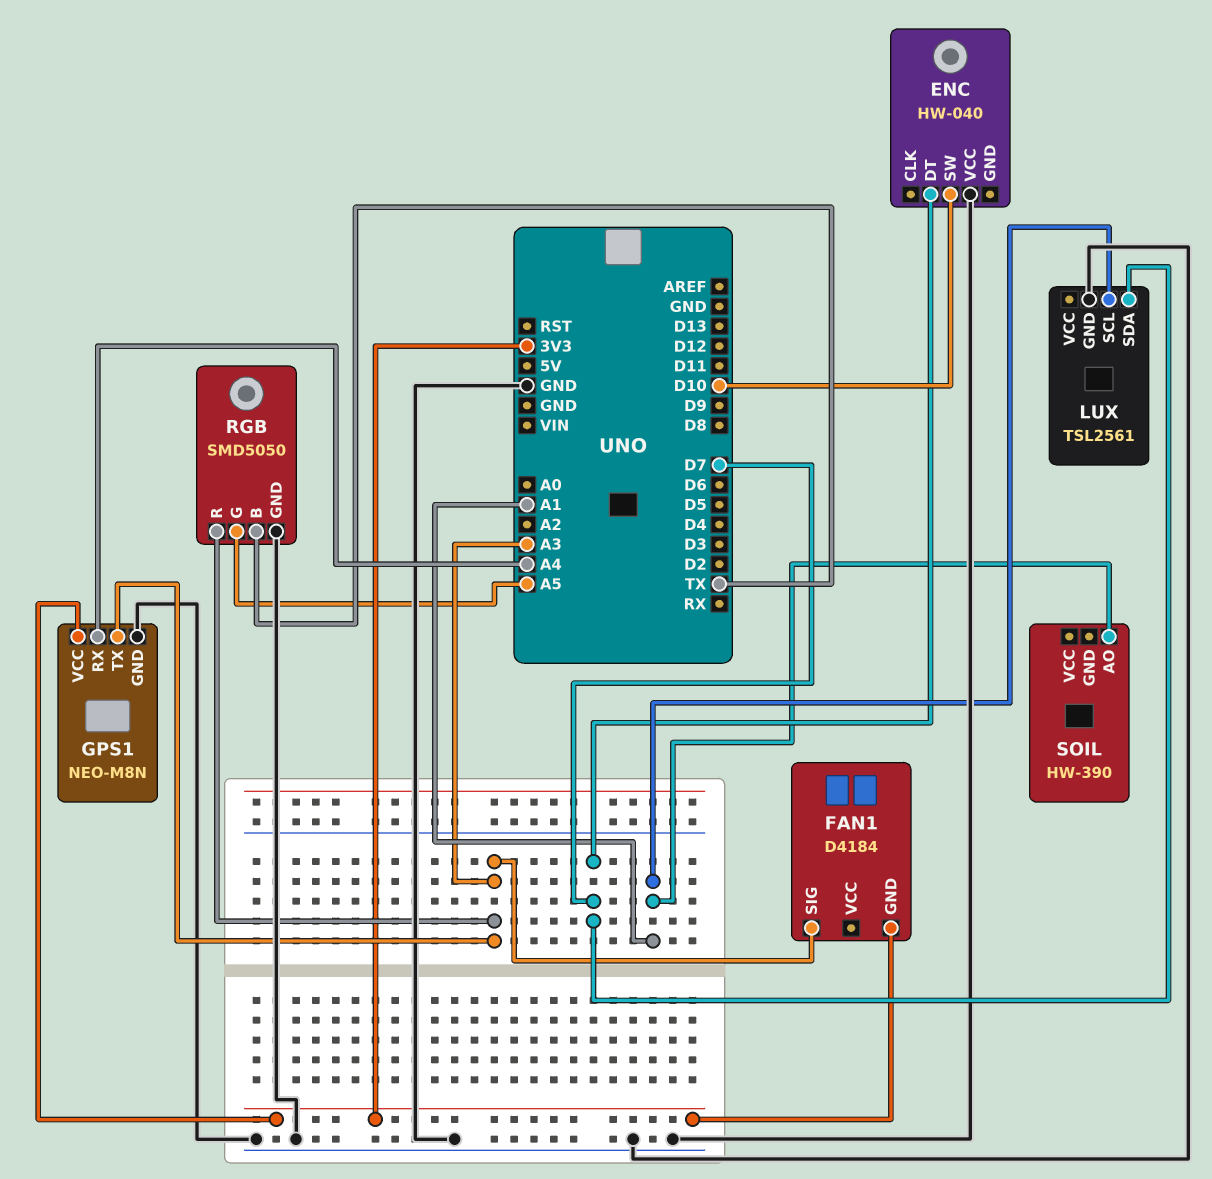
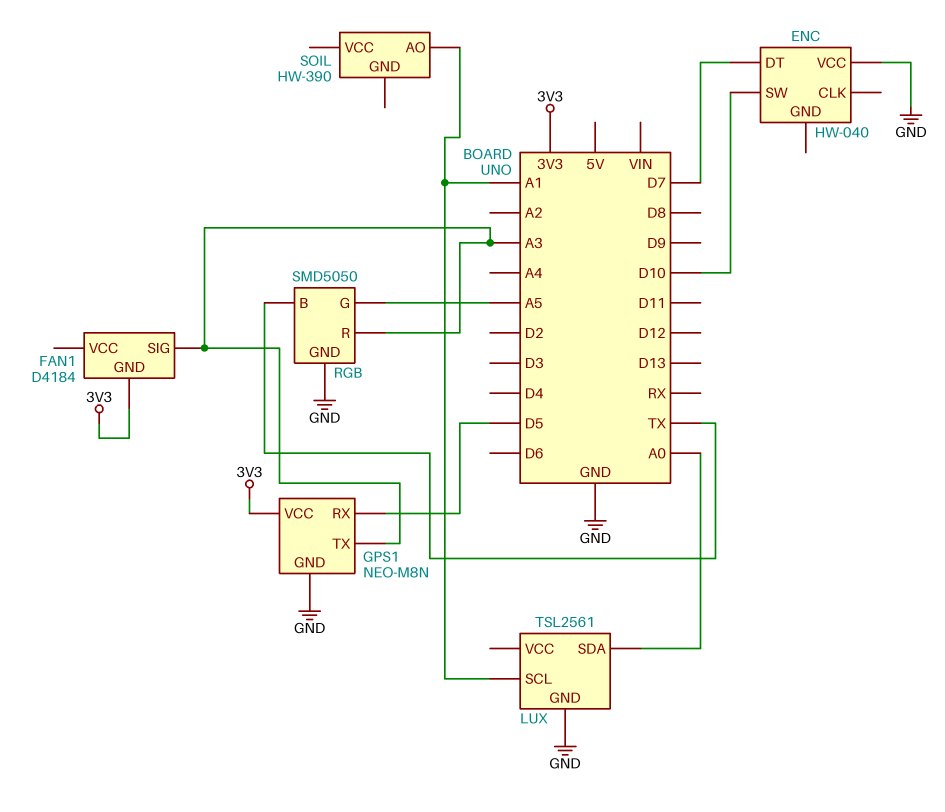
GPS1 pin RX: A4 -> D5
LUX pin SDA: D7 -> A0

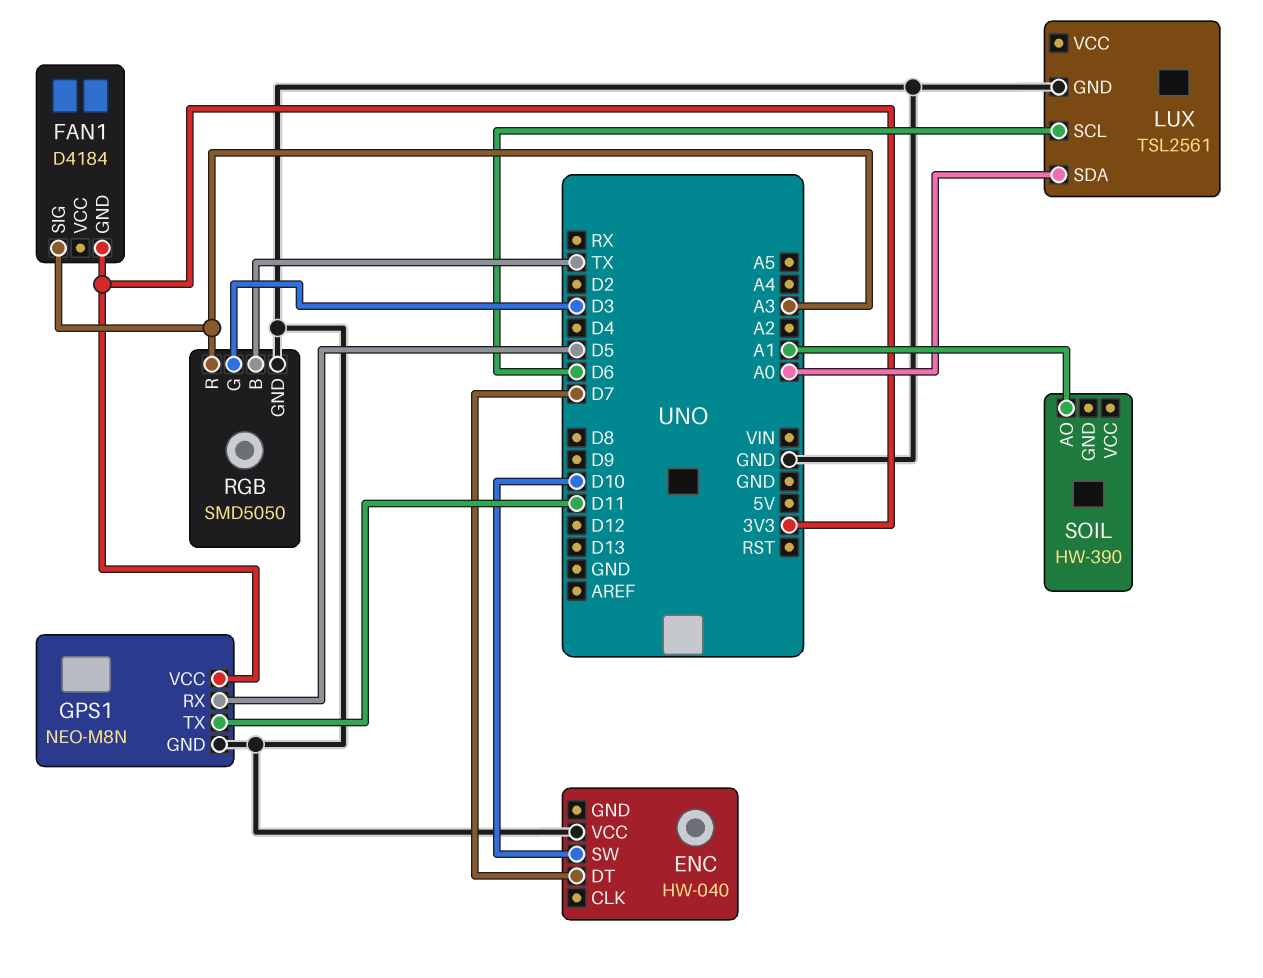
GPS1 pin TX: A3 -> D11
LUX pin SCL: A1 -> D6
RGB pin G: A5 -> D3

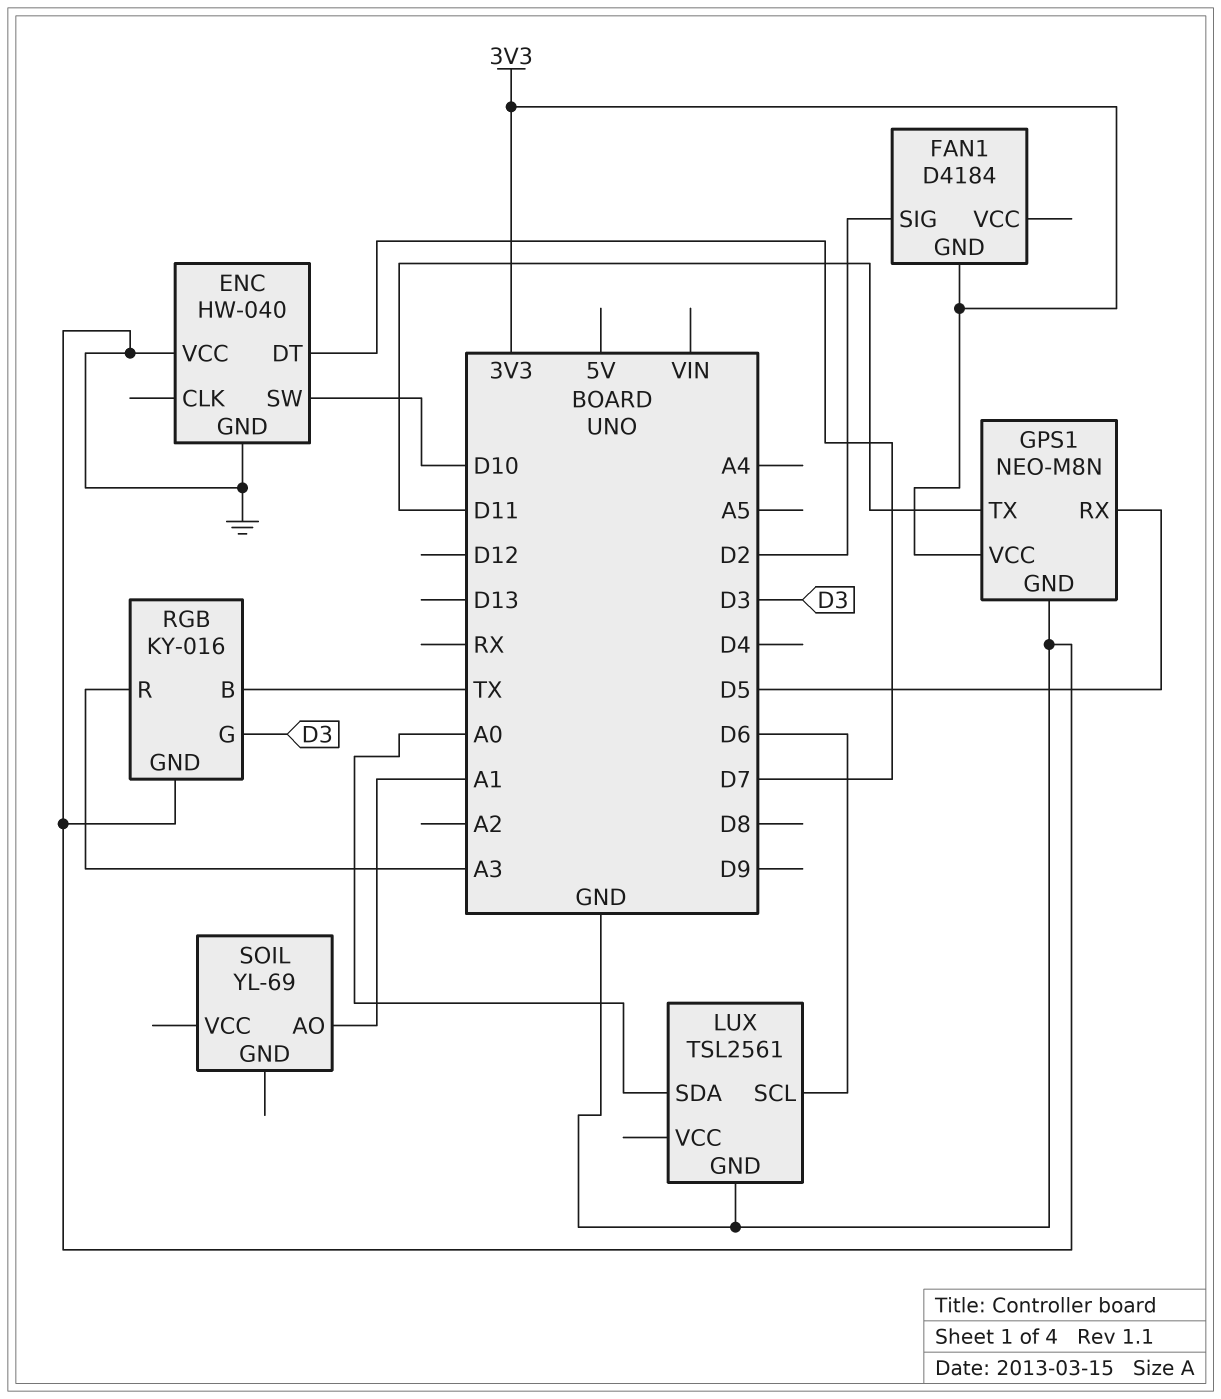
ENC pin GND: none -> GND
FAN1 pin SIG: A3 -> D2
RGB: SMD5050 -> KY-016
SOIL: HW-390 -> YL-69

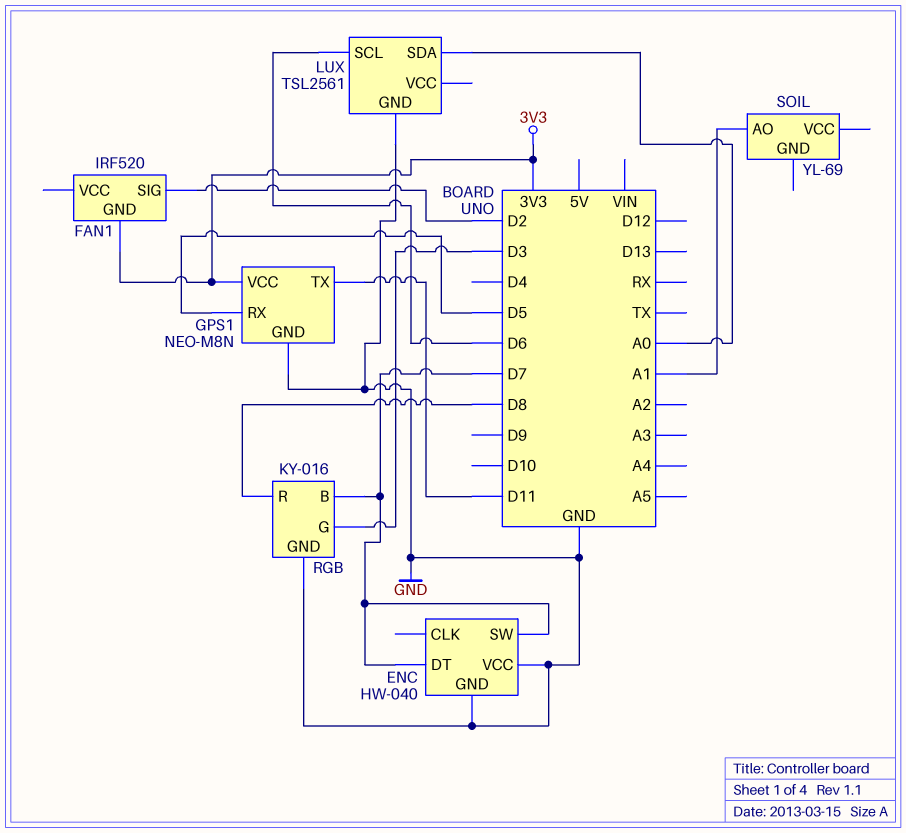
ENC pin SW: D10 -> D7
FAN1: D4184 -> IRF520
RGB pin B: TX -> D7
RGB pin R: A3 -> D8

